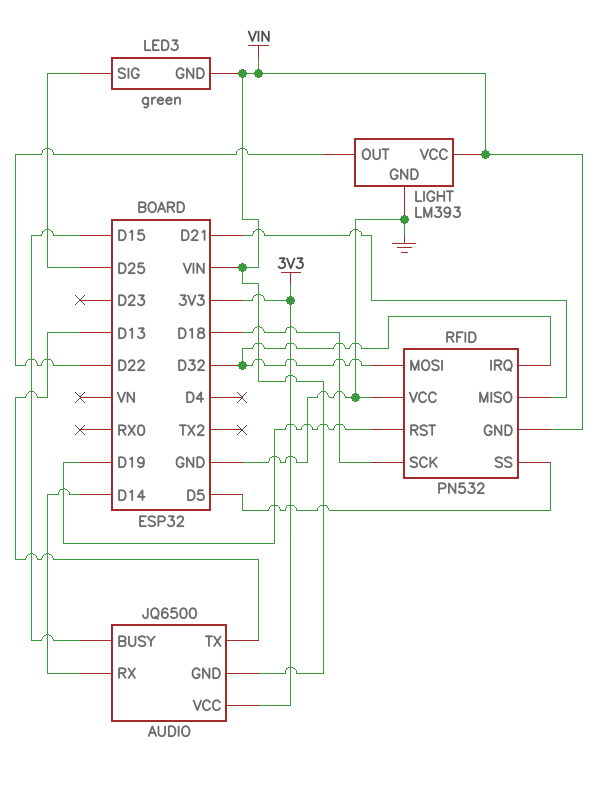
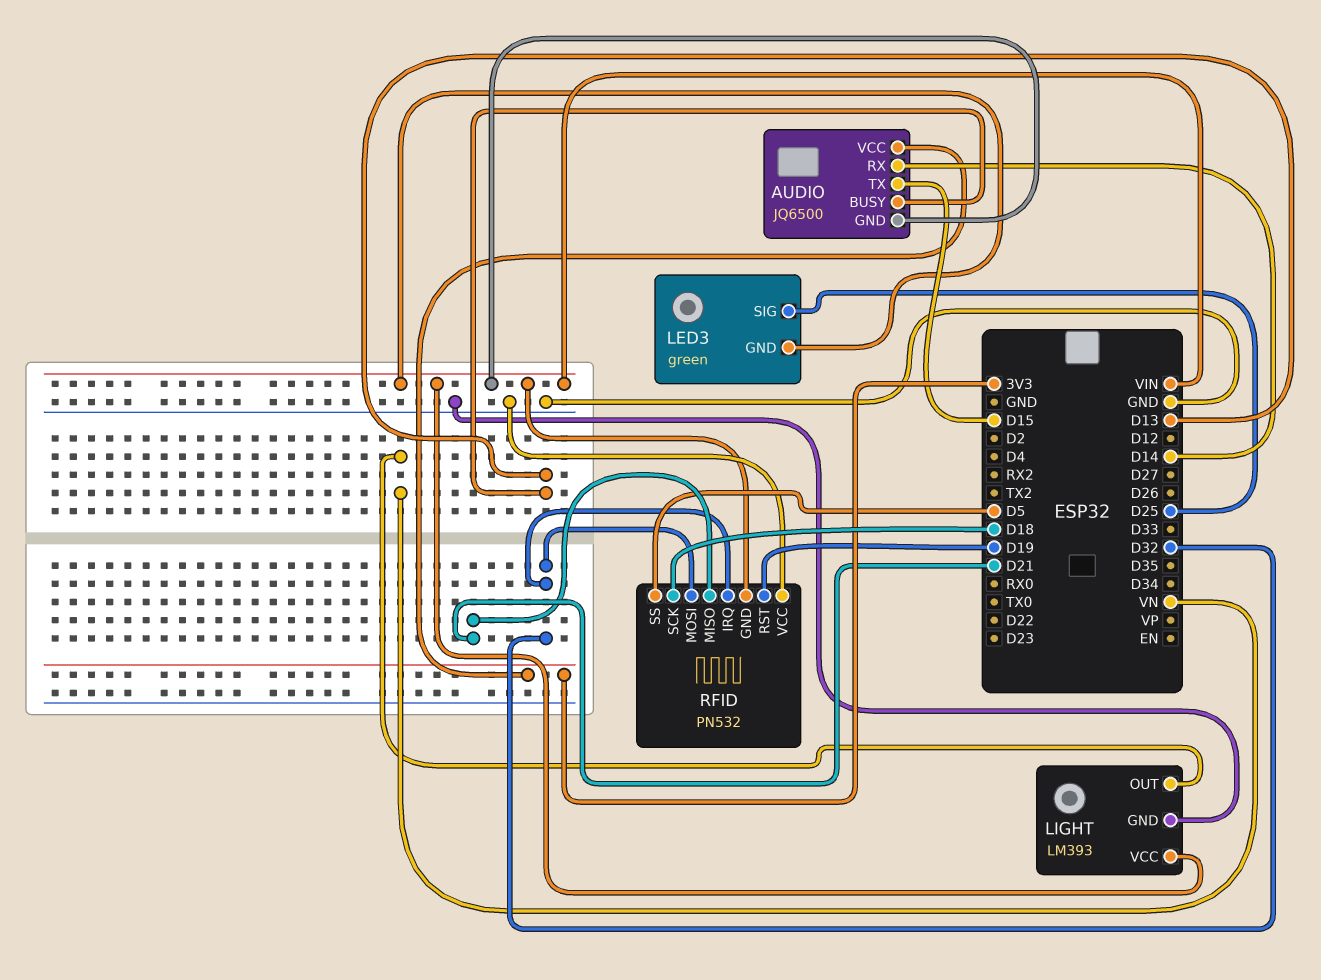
AUDIO pin BUSY: D15 -> D13
AUDIO pin TX: D13 -> D15
LIGHT pin OUT: D22 -> VN

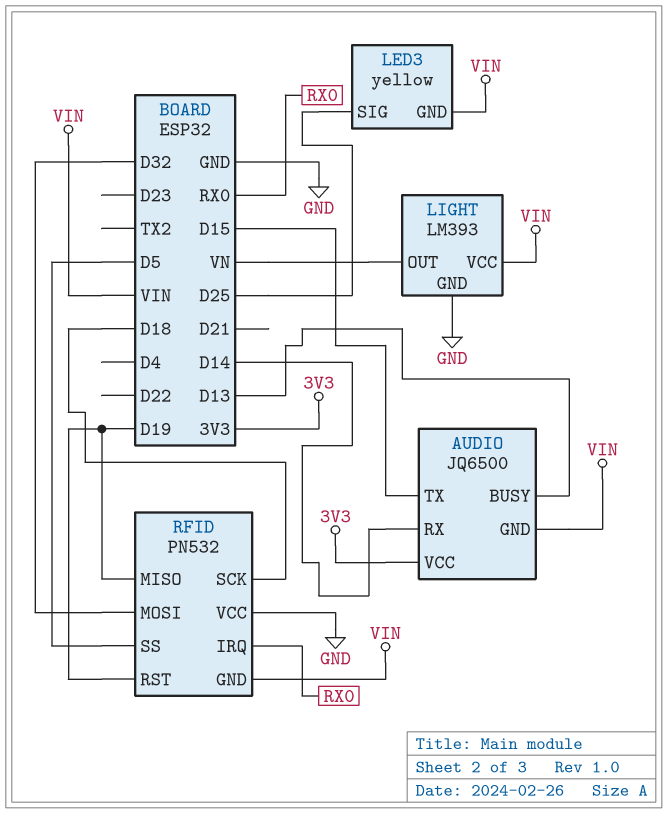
LED3: green -> yellow
RFID pin IRQ: D32 -> RX0
RFID pin MISO: D21 -> D19

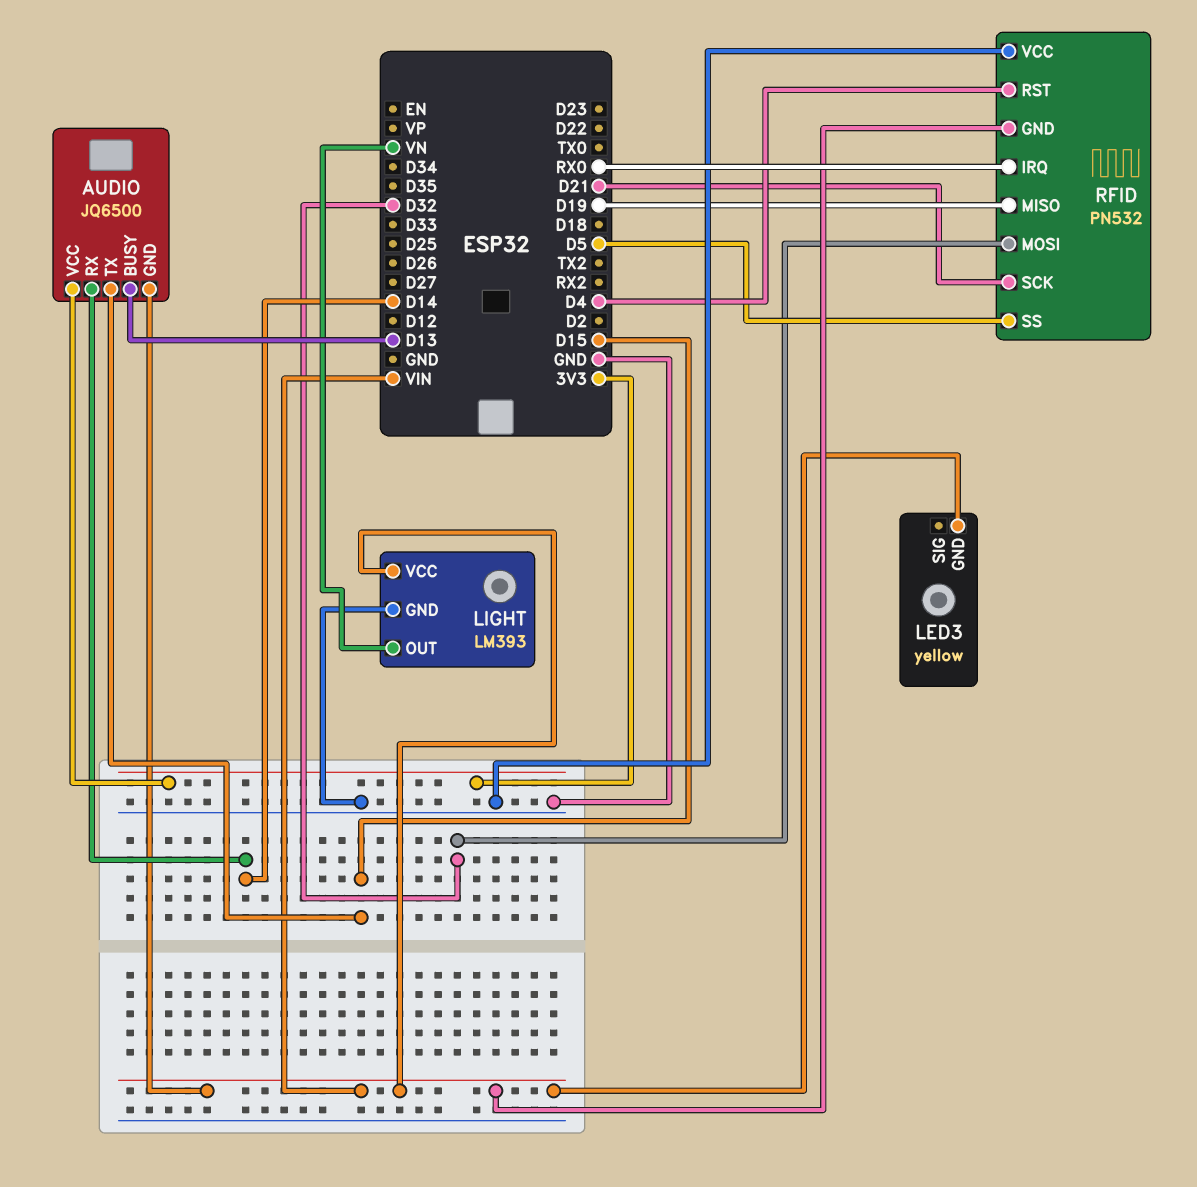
LED3 pin SIG: D25 -> none
RFID pin RST: D19 -> D4
RFID pin SCK: D18 -> D21

